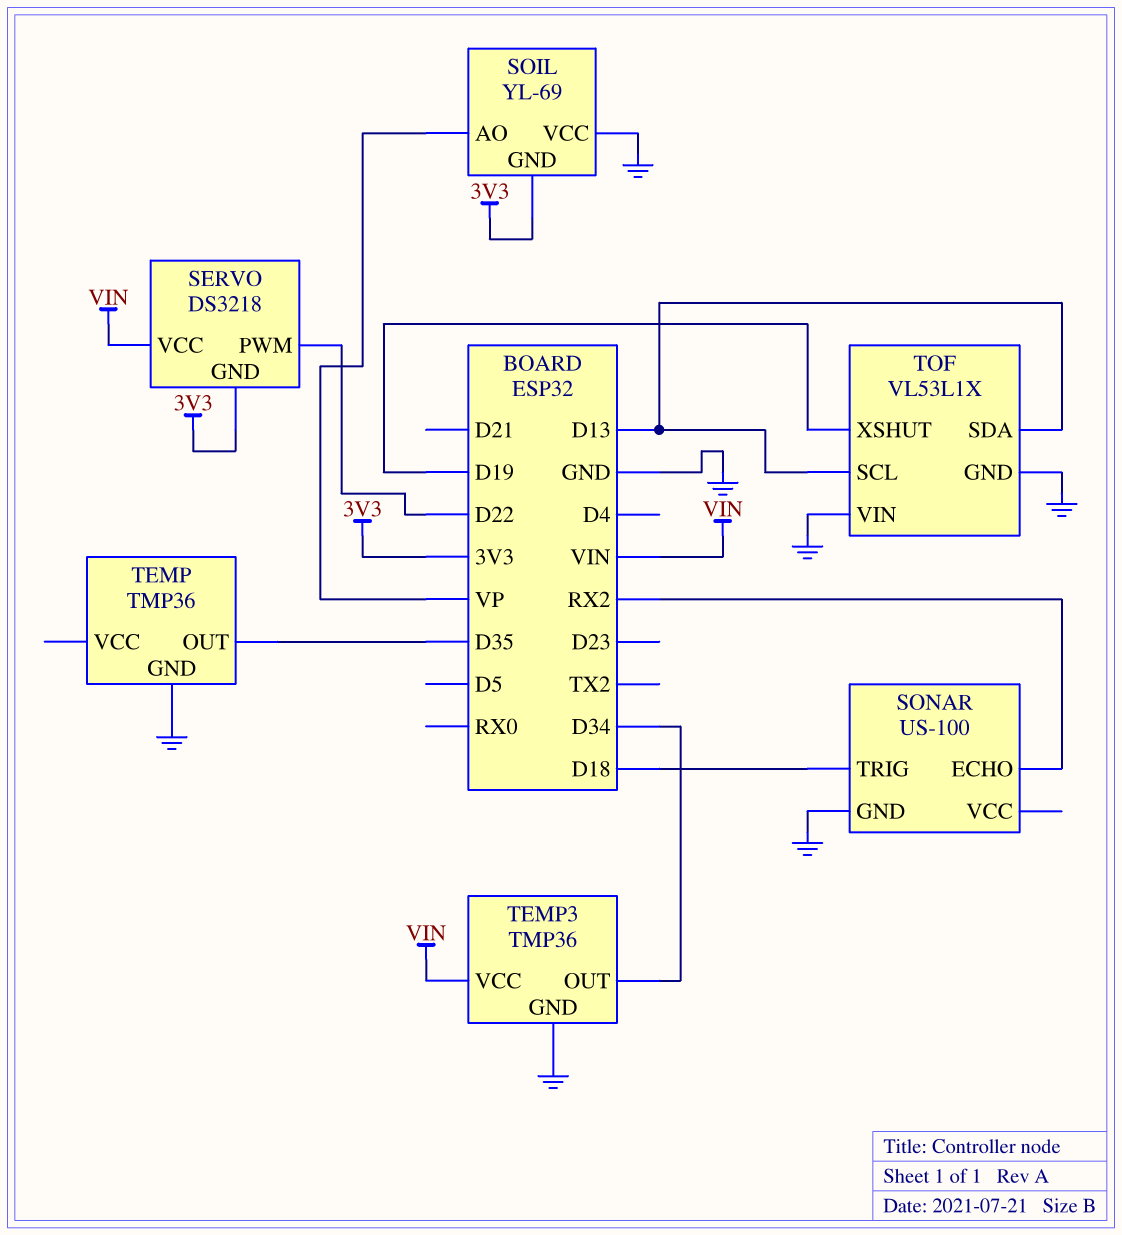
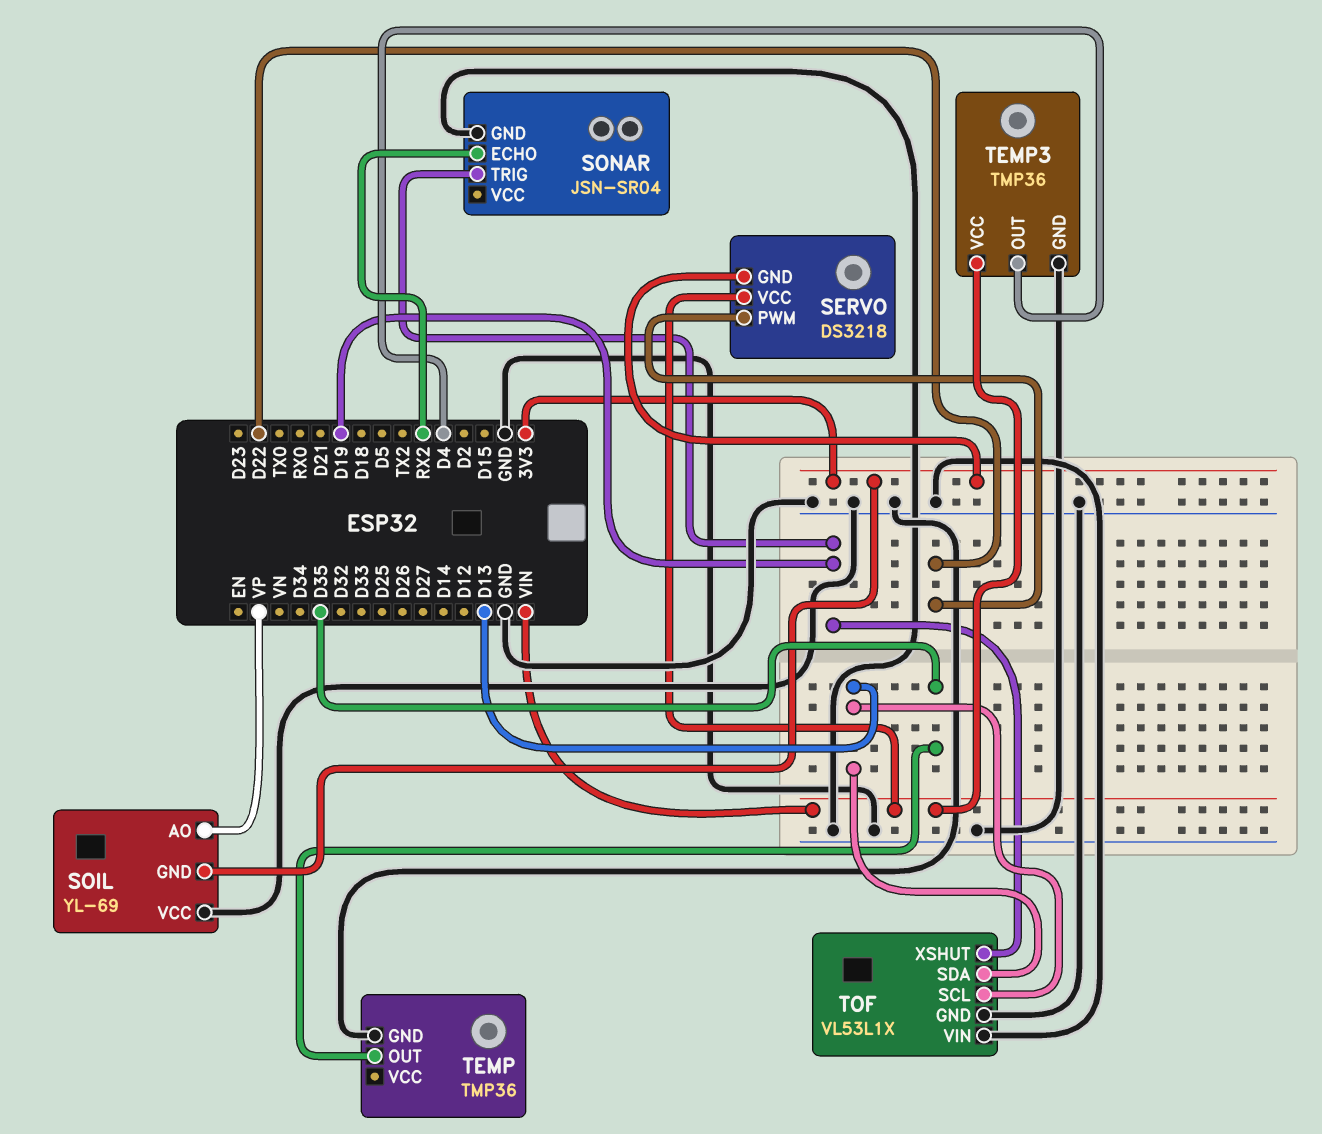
SONAR: US-100 -> JSN-SR04
SONAR pin TRIG: D18 -> D19
TEMP3 pin OUT: D34 -> D4

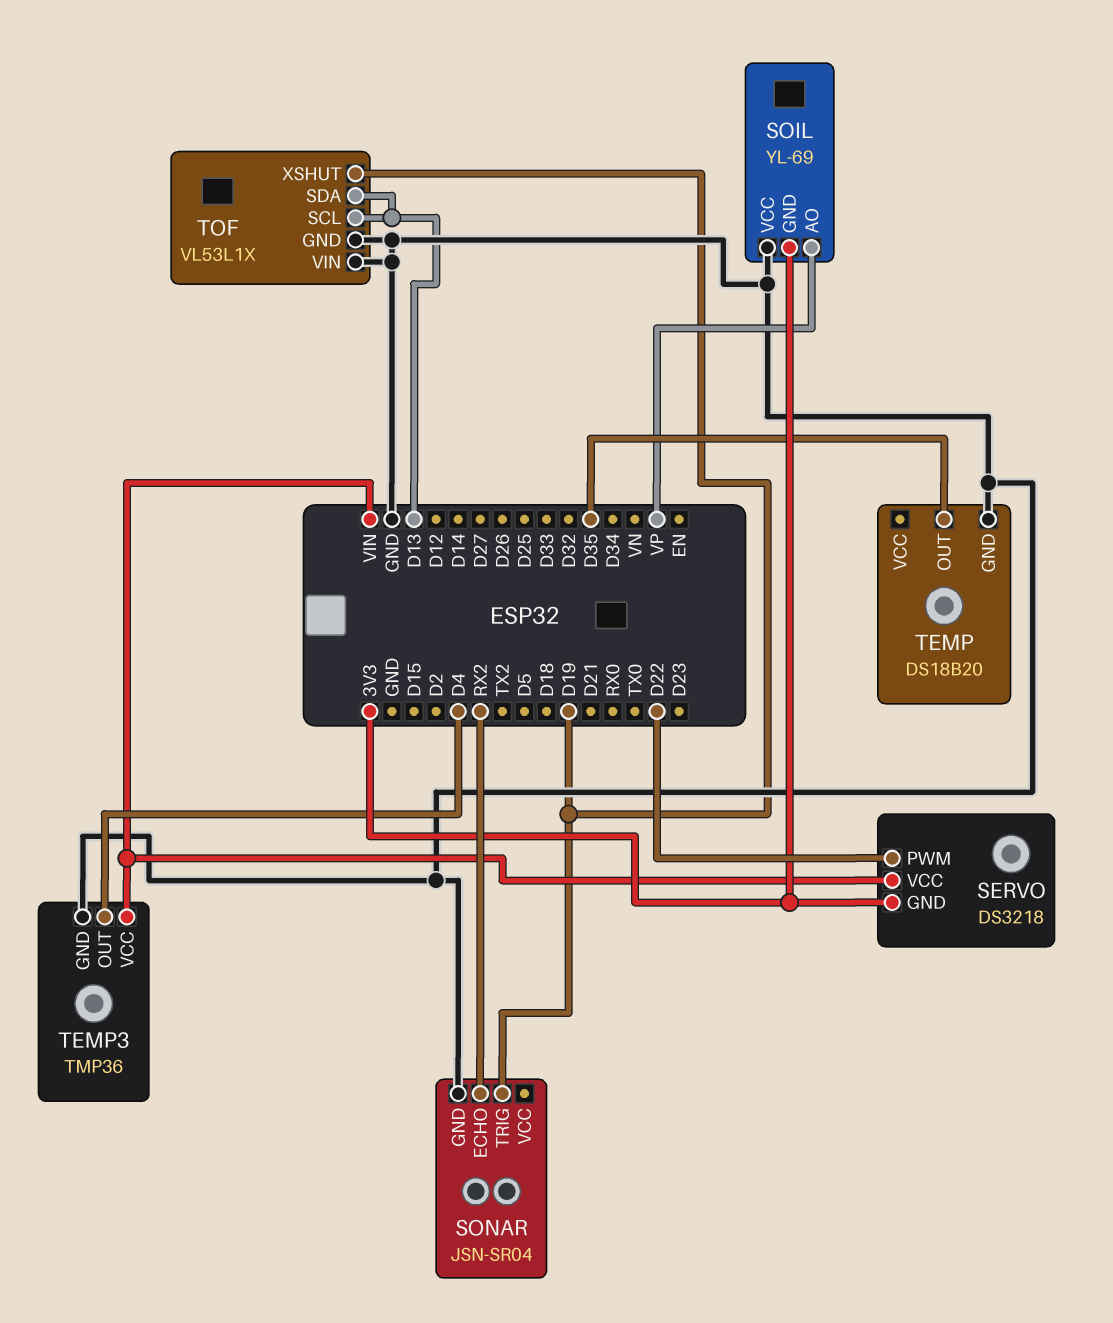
TEMP: TMP36 -> DS18B20

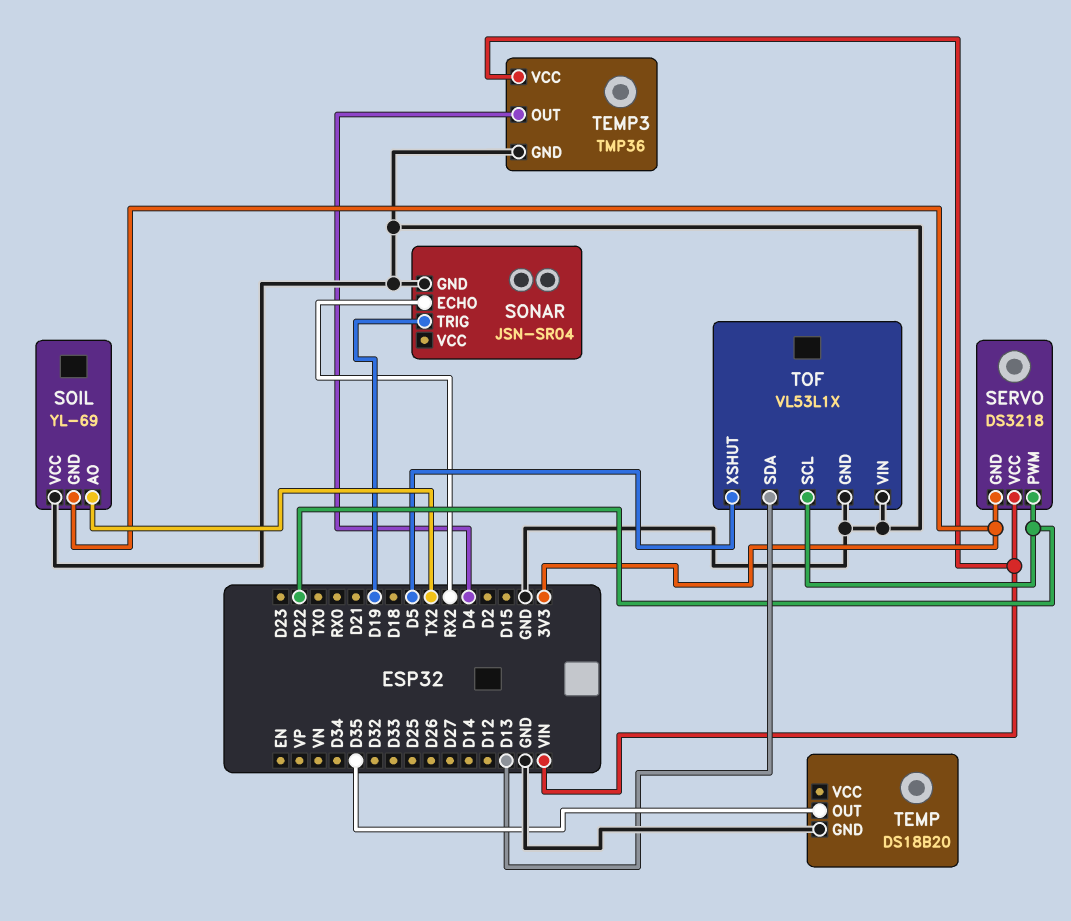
SOIL pin AO: VP -> TX2
TOF pin SCL: D13 -> D22
TOF pin XSHUT: D19 -> D5

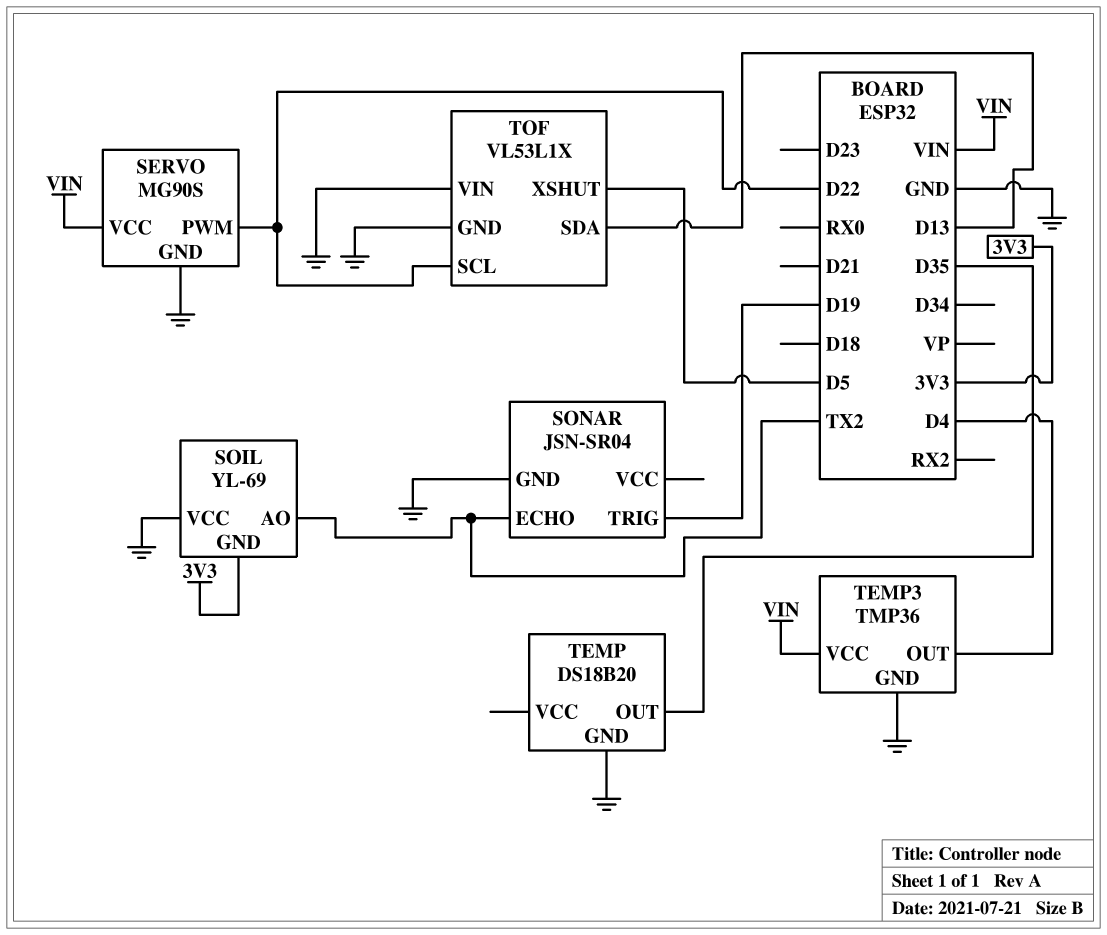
SERVO: DS3218 -> MG90S
SERVO pin GND: 3V3 -> GND
SONAR pin ECHO: RX2 -> TX2

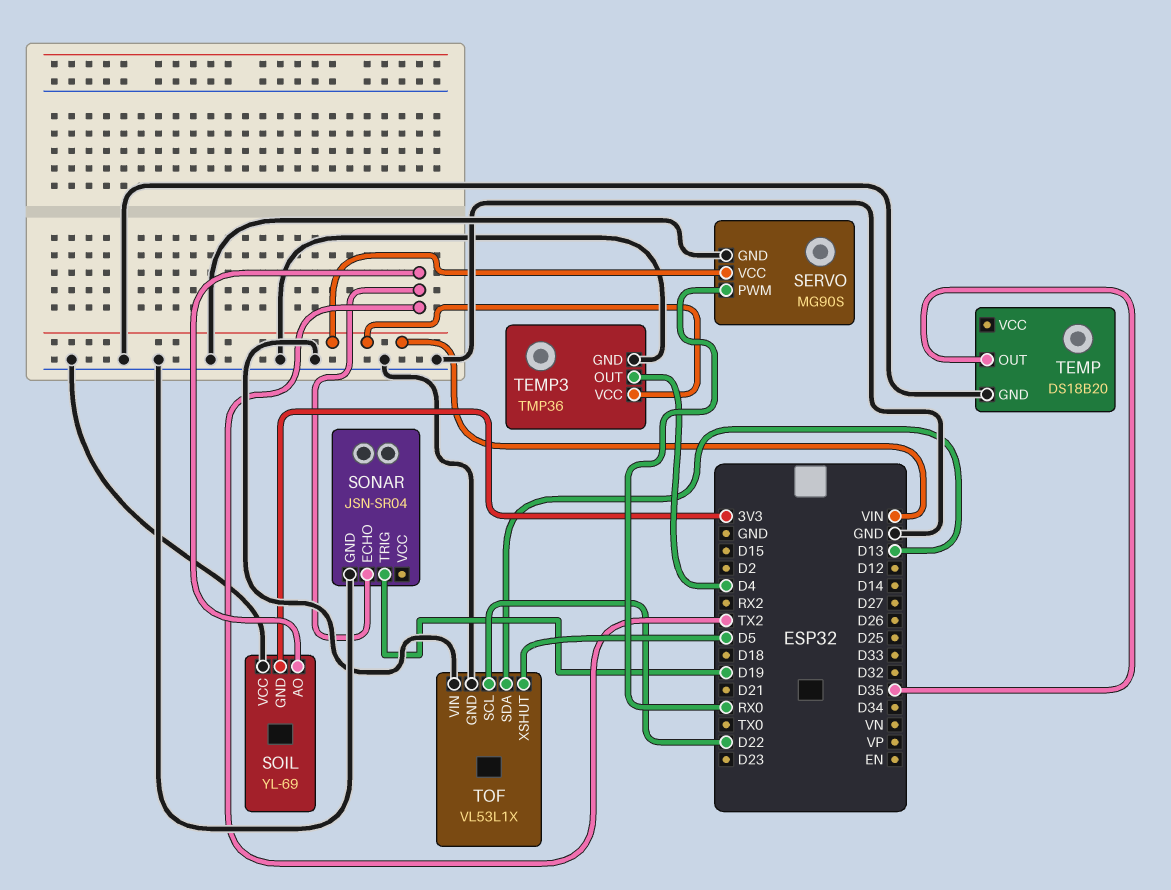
SERVO pin PWM: D22 -> RX0

